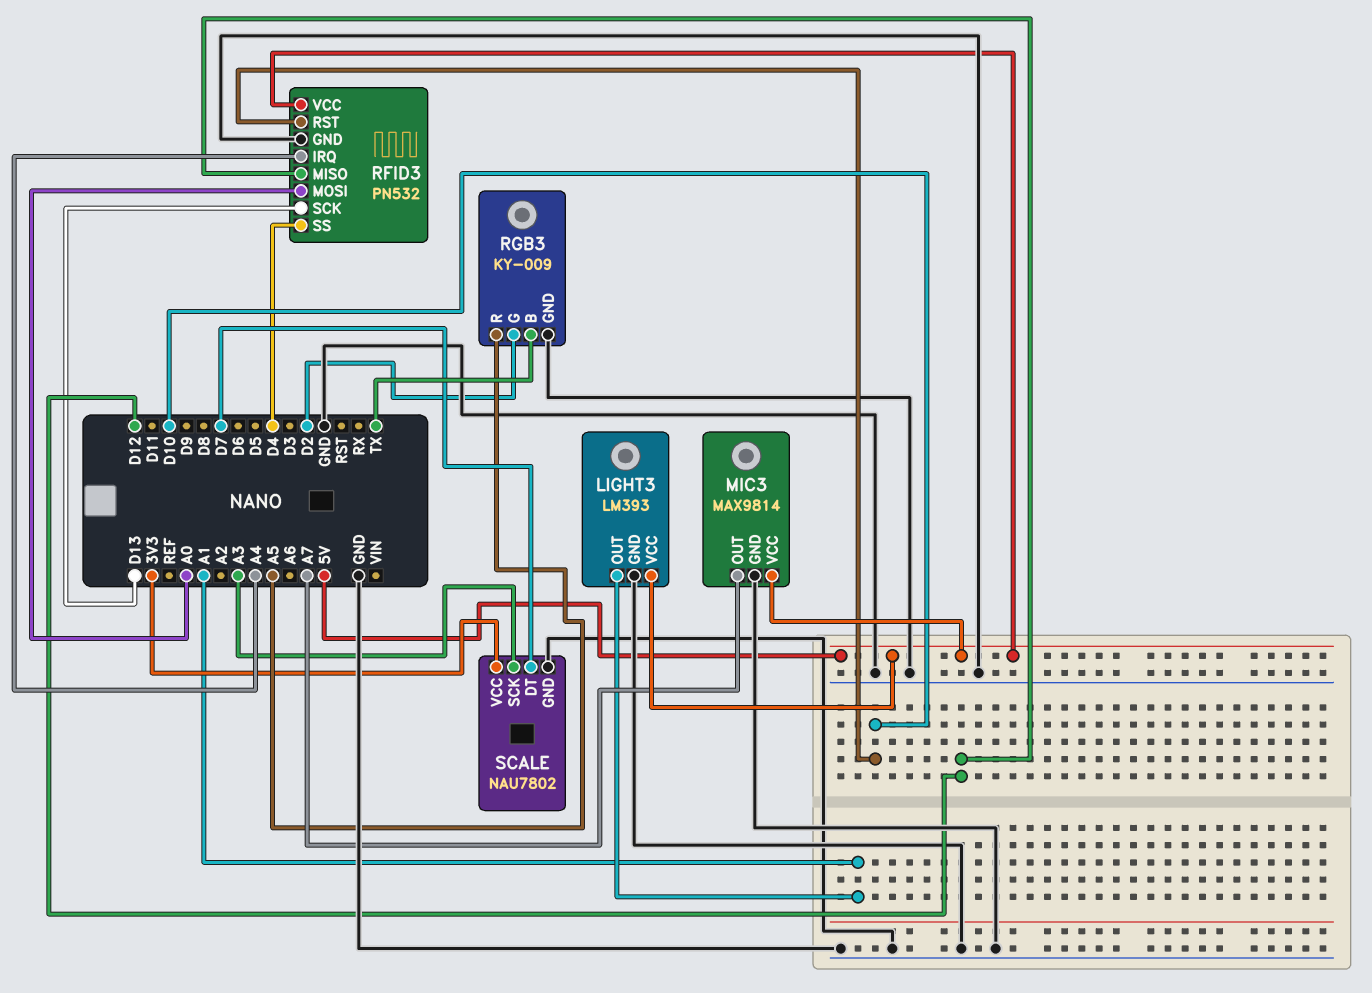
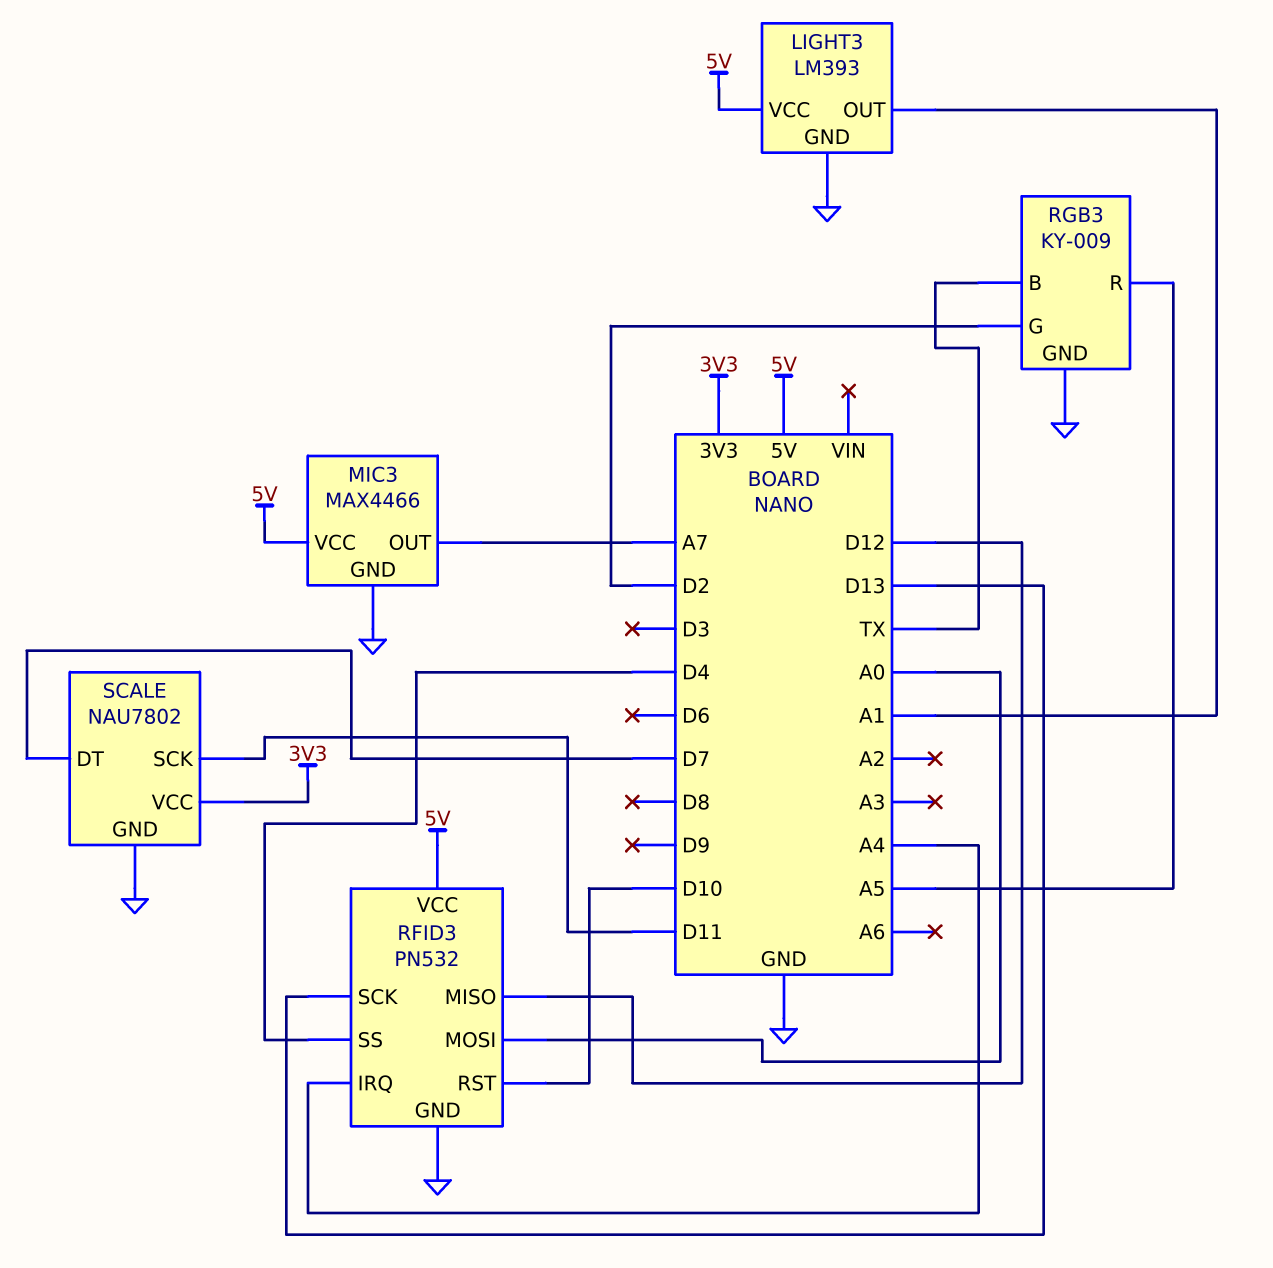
MIC3: MAX9814 -> MAX4466
SCALE pin SCK: A3 -> D11

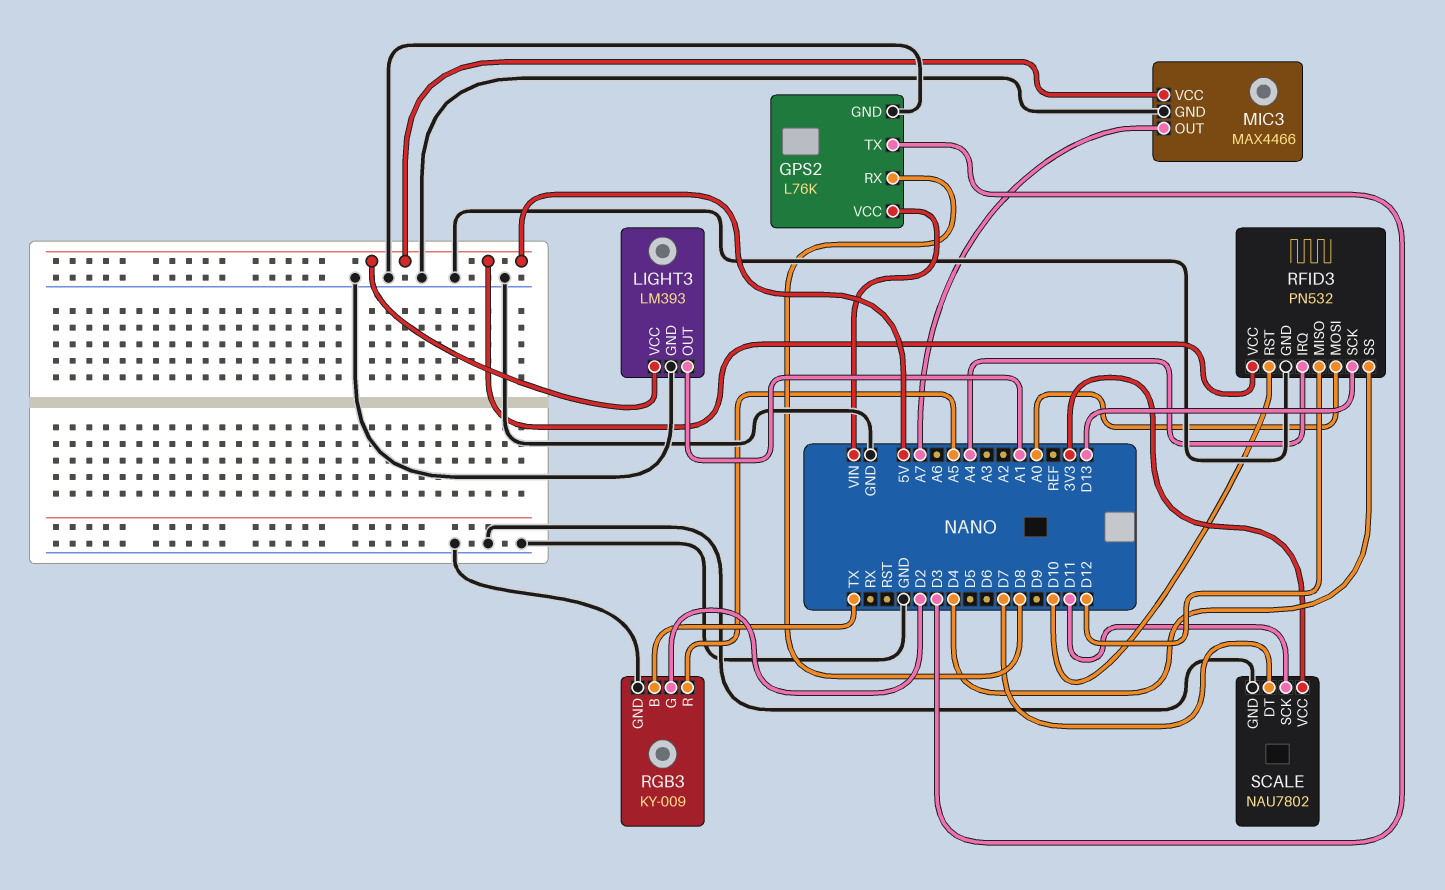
GPS2: none -> L76K
GPS2 pin GND: none -> GND
GPS2 pin RX: none -> D8
GPS2 pin TX: none -> D3
GPS2 pin VCC: none -> VIN

